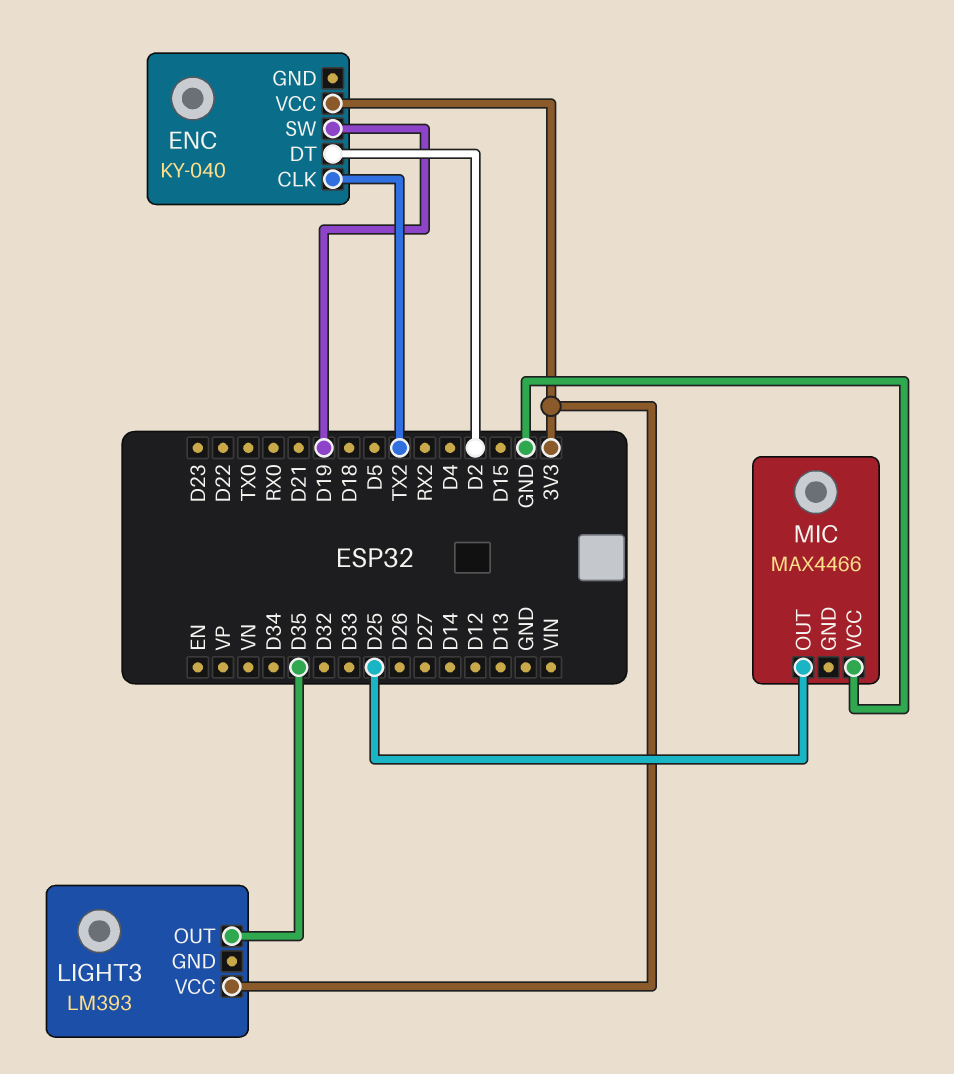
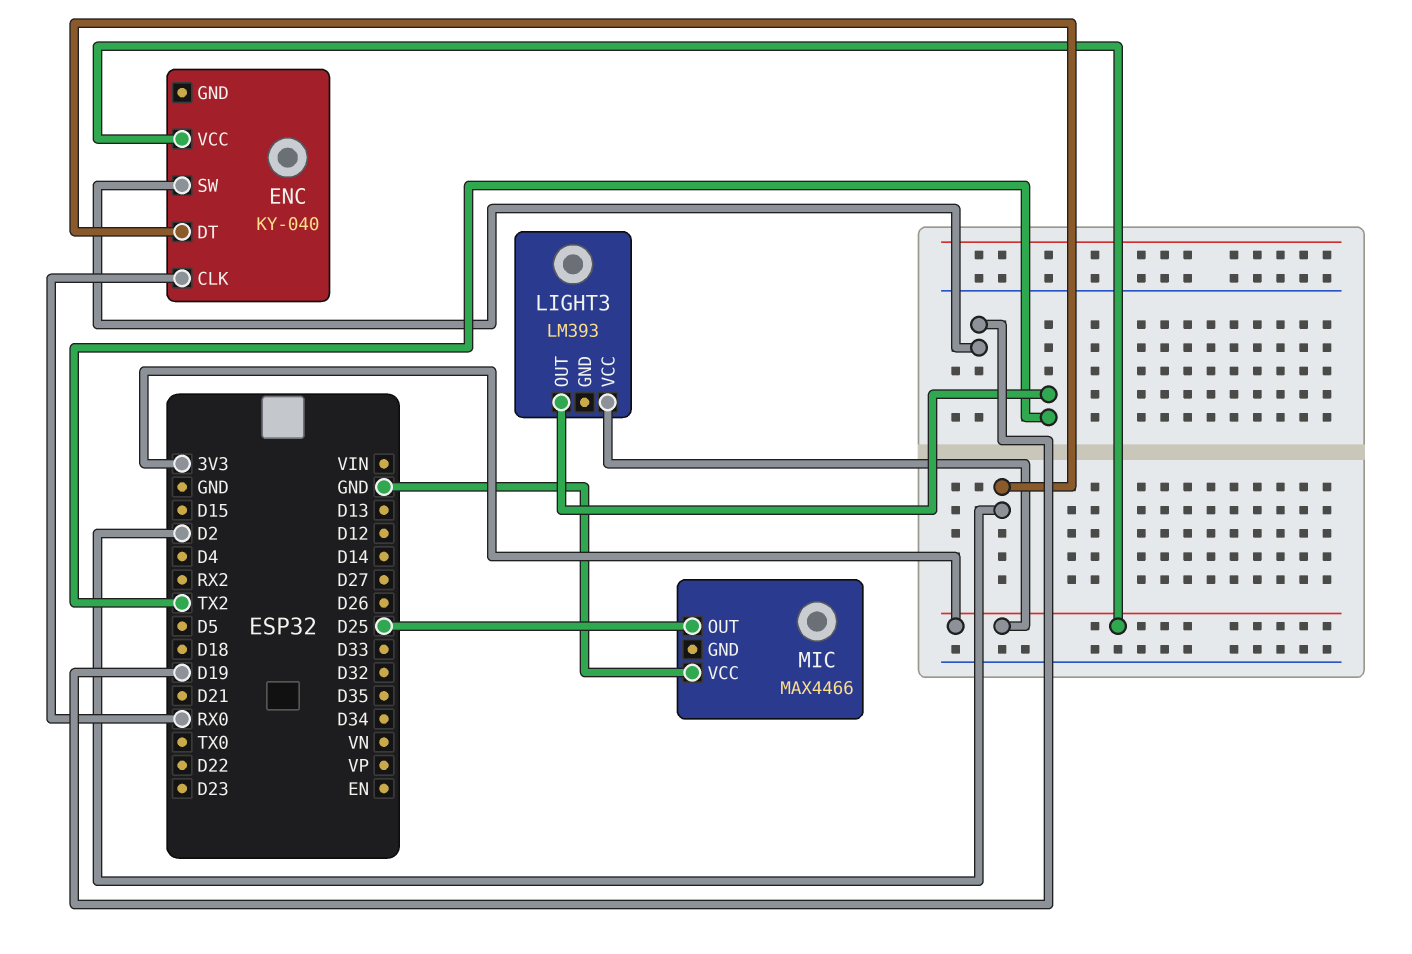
ENC pin CLK: TX2 -> RX0
LIGHT3 pin OUT: D35 -> TX2

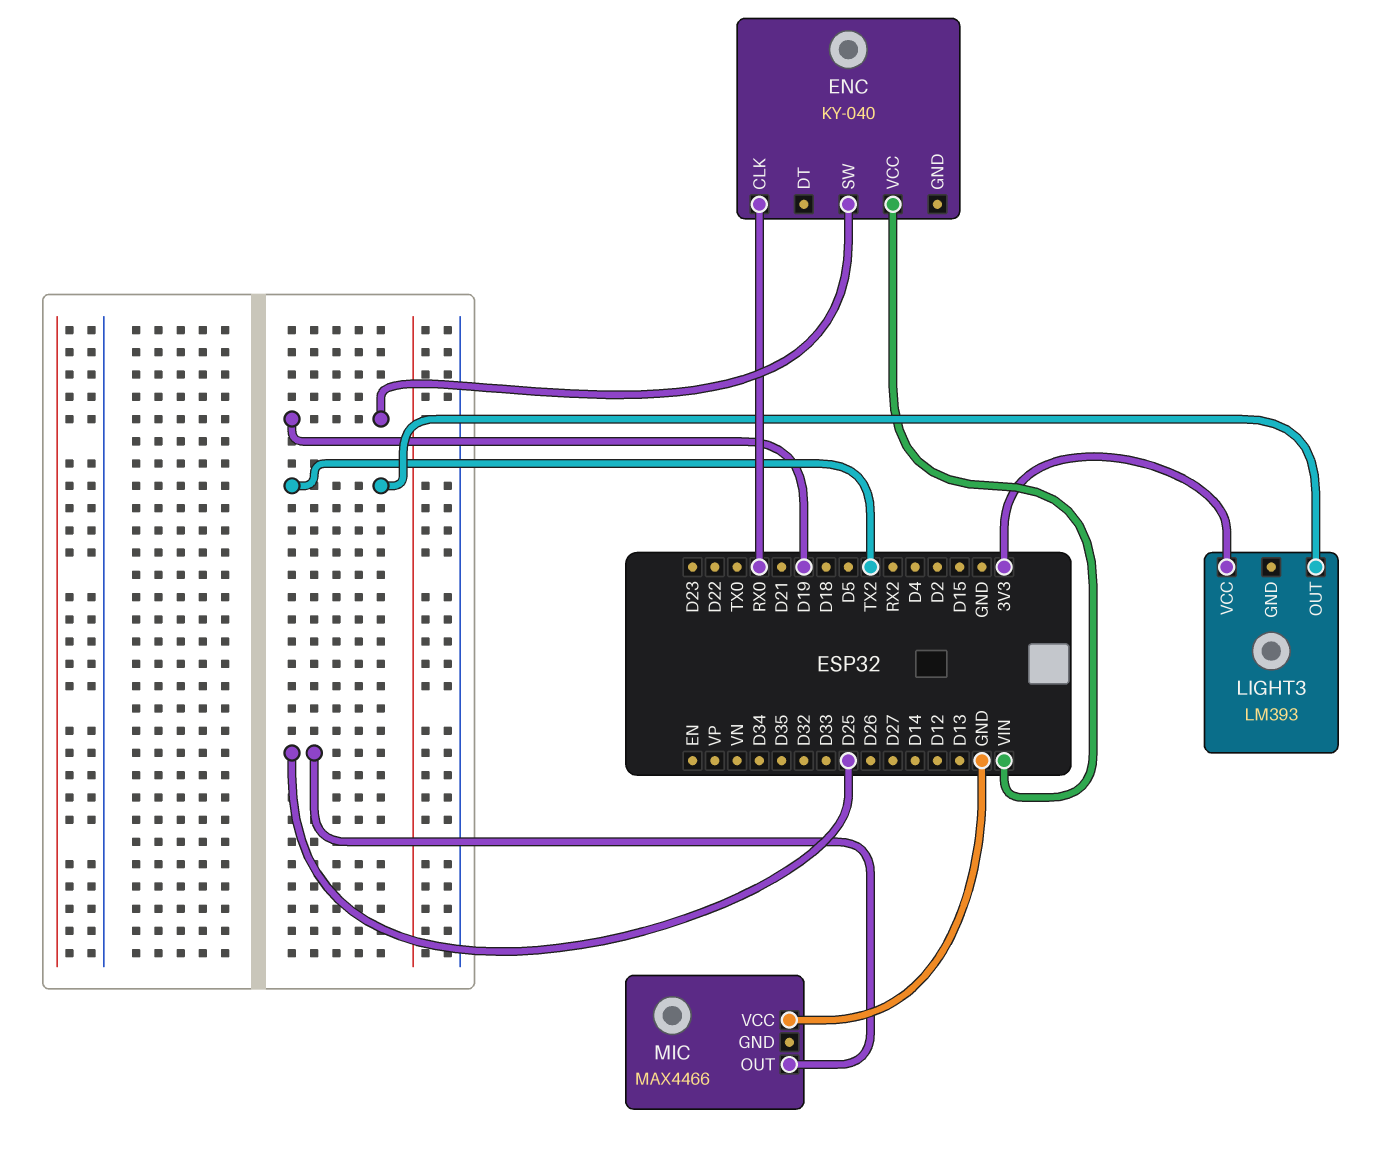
ENC pin DT: D2 -> none
ENC pin VCC: 3V3 -> VIN

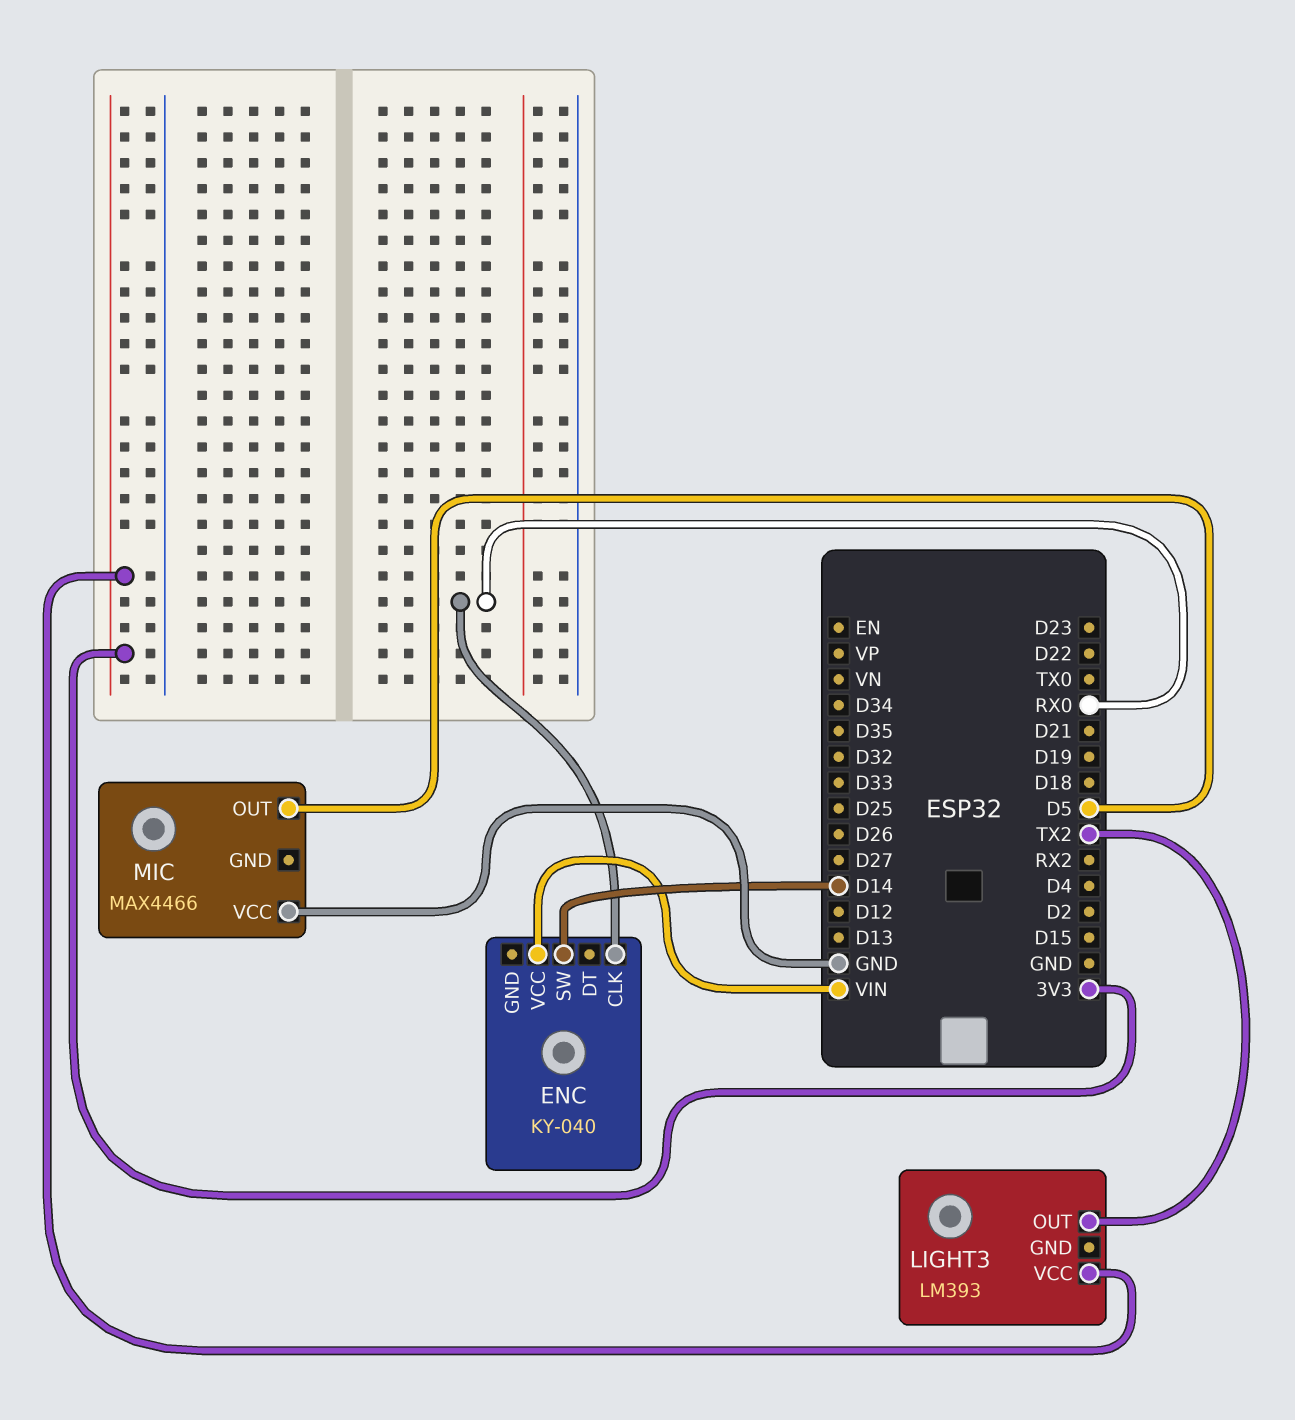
ENC pin SW: D19 -> D14
MIC pin OUT: D25 -> D5

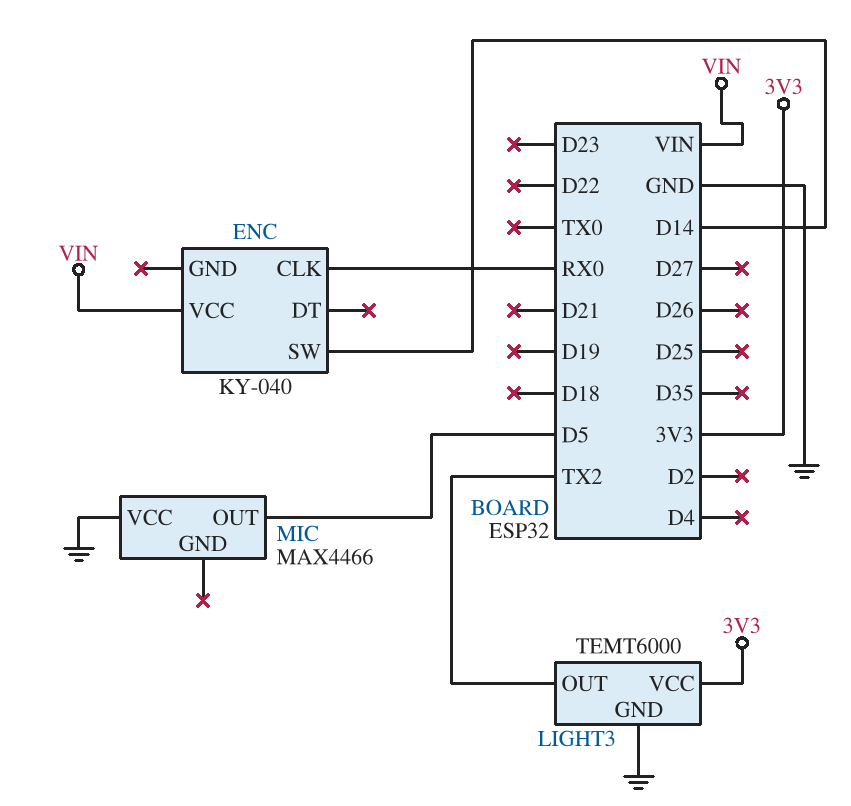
LIGHT3: LM393 -> TEMT6000
LIGHT3 pin GND: none -> GND

